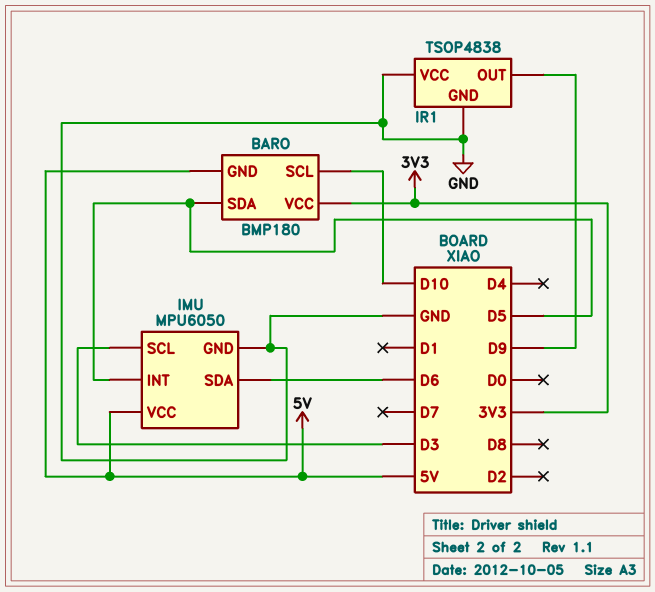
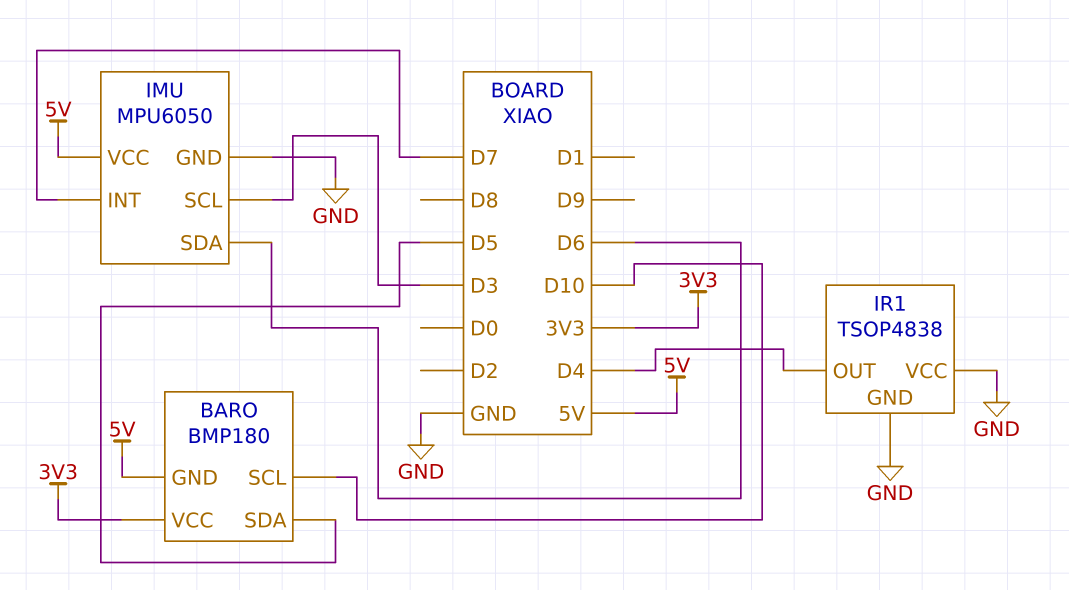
IMU pin INT: D5 -> D7
IR1 pin OUT: D9 -> D4

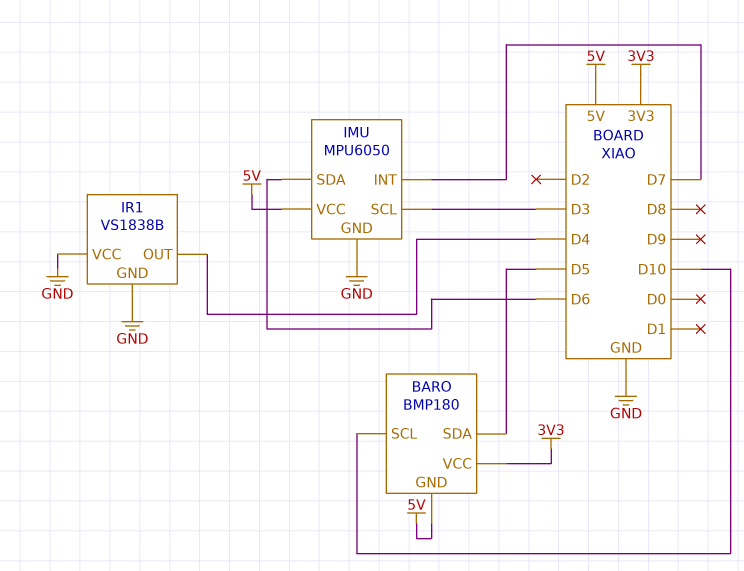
IR1: TSOP4838 -> VS1838B

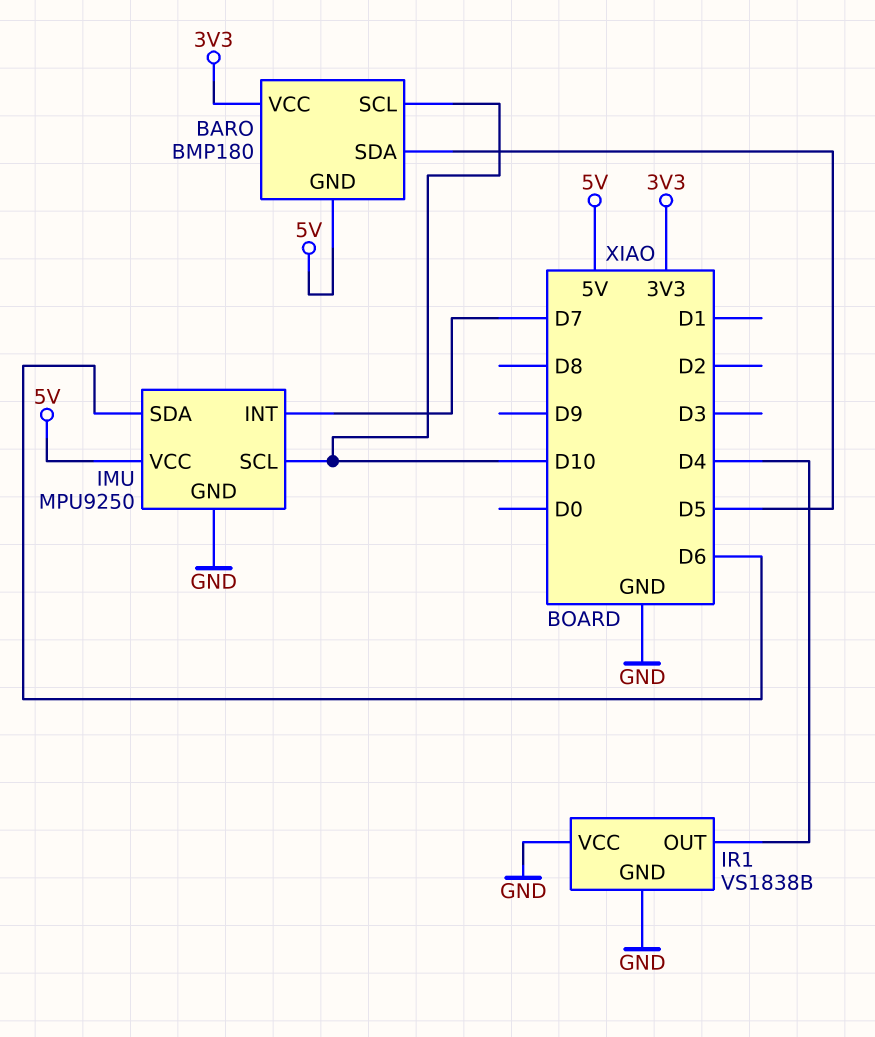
IMU: MPU6050 -> MPU9250
IMU pin SCL: D3 -> D10

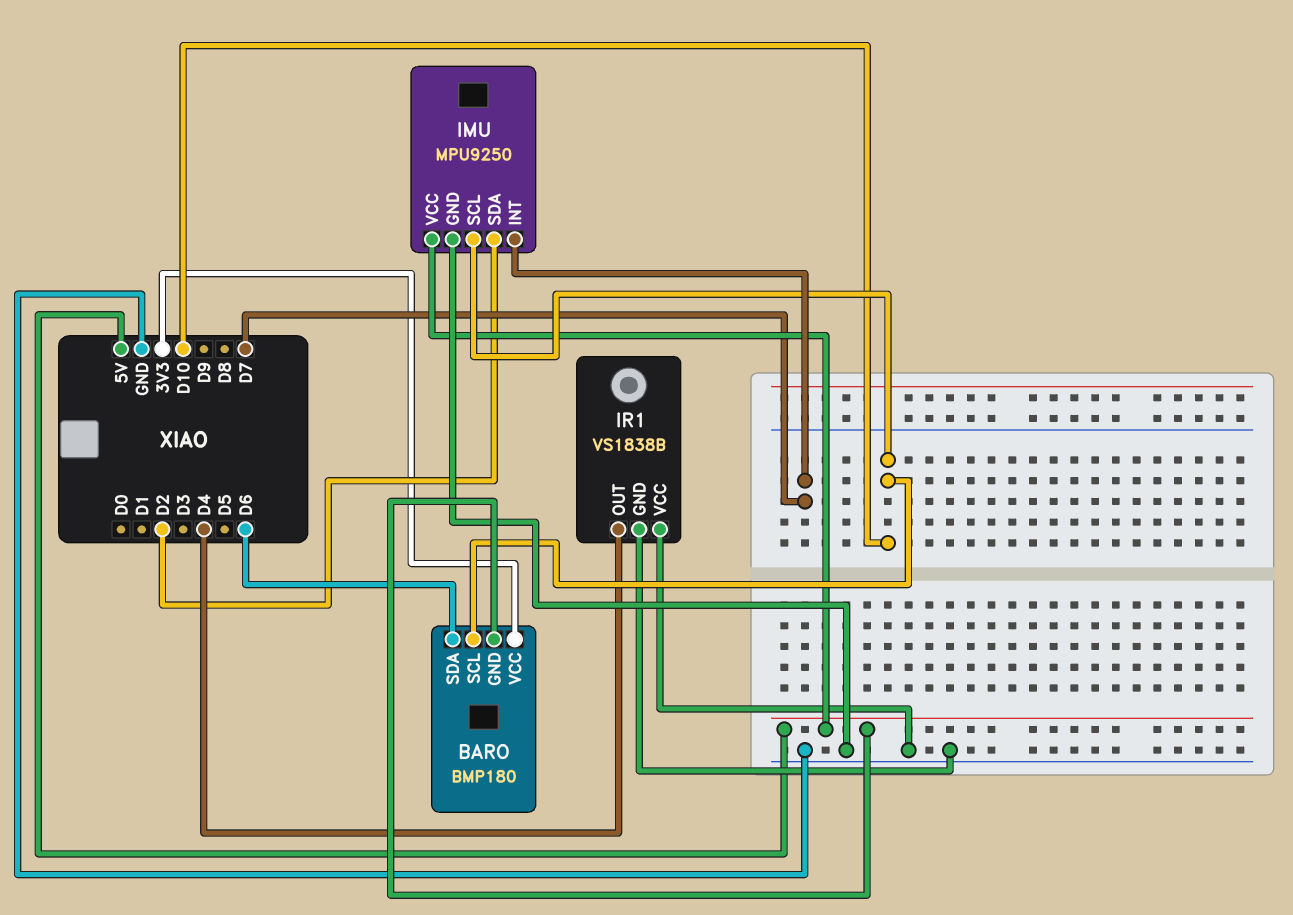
BARO pin SDA: D5 -> D6
IMU pin SDA: D6 -> D2

